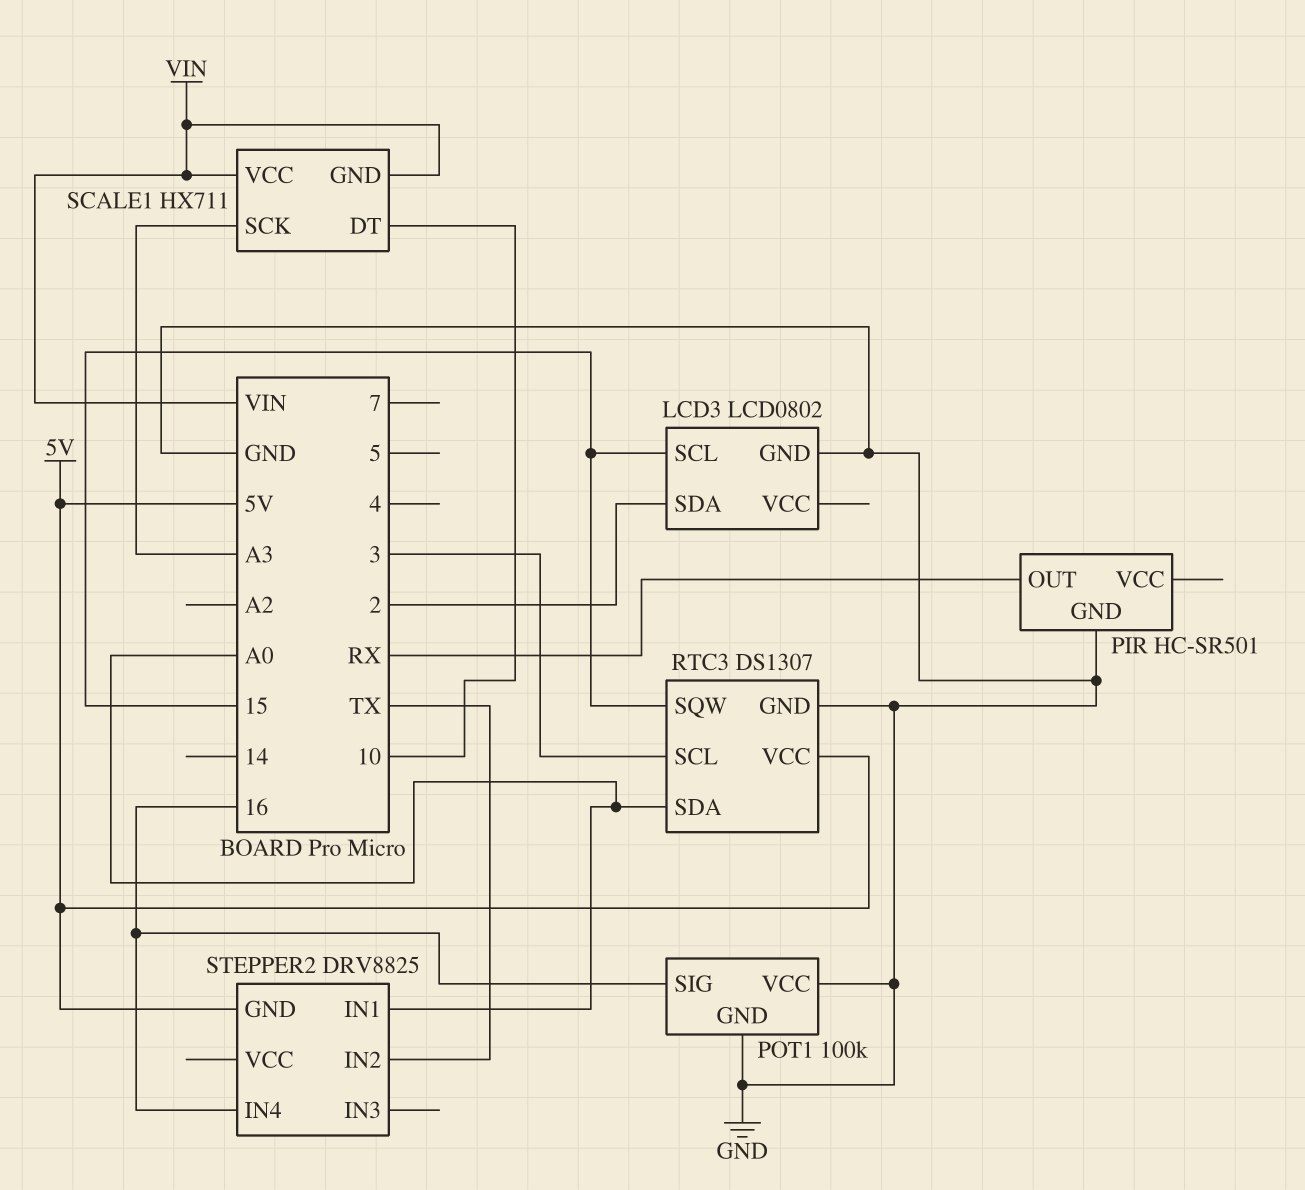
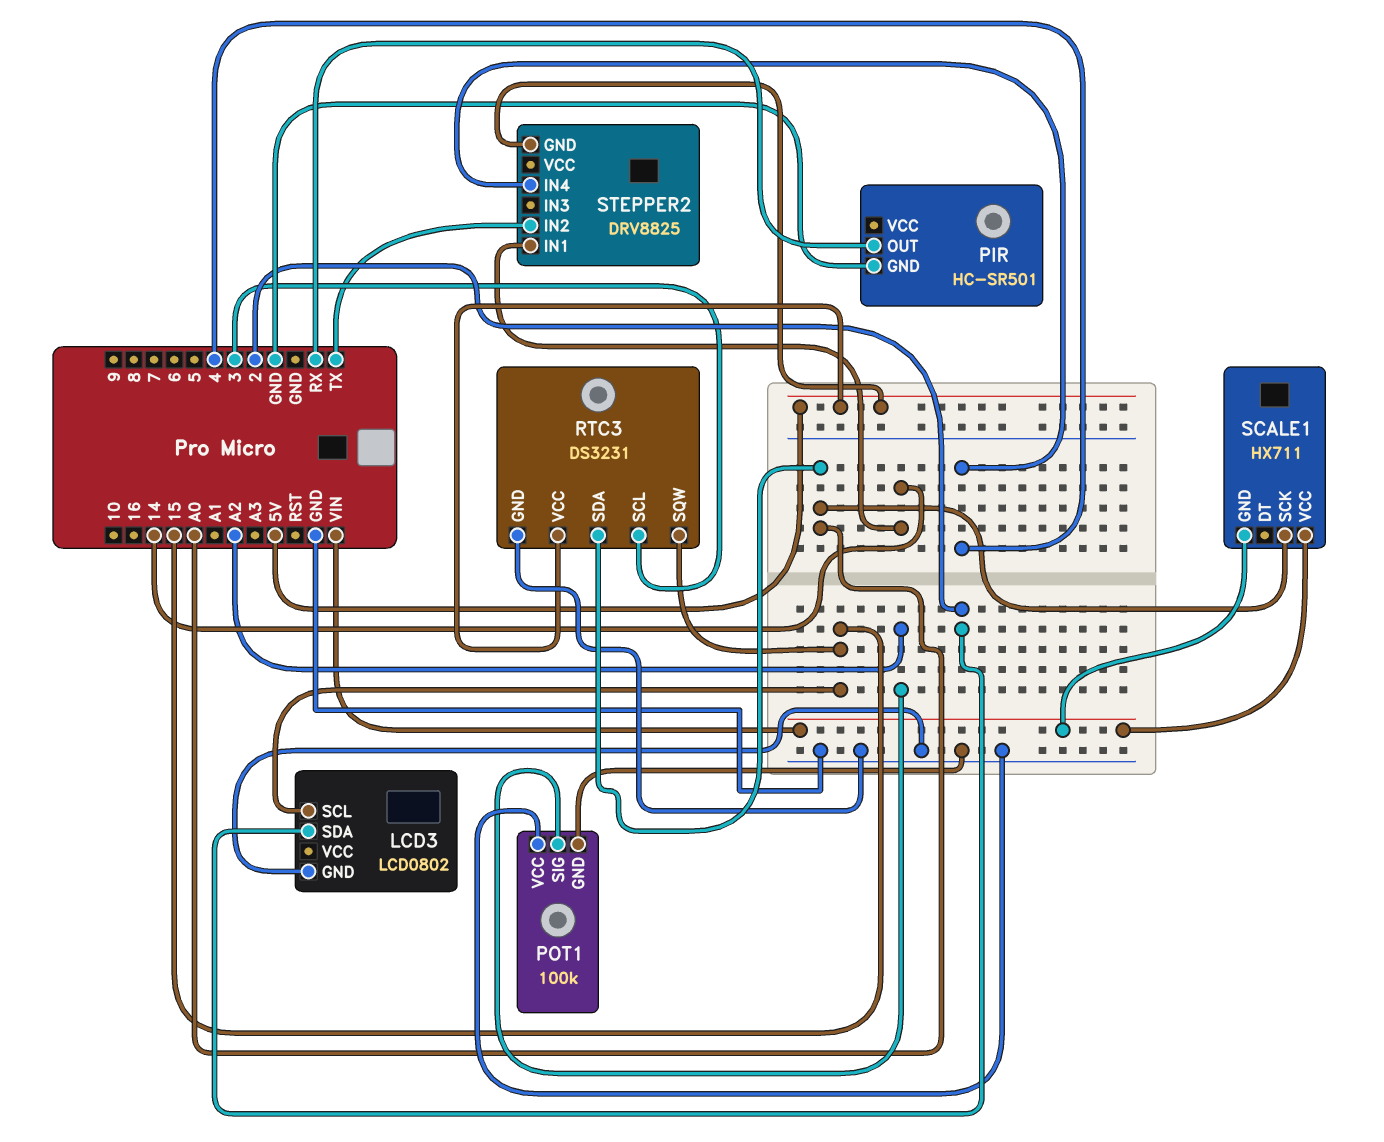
POT1 pin SIG: 16 -> A2
RTC3: DS1307 -> DS3231
SCALE1 pin DT: 10 -> none
SCALE1 pin SCK: A3 -> A0
STEPPER2 pin IN1: A0 -> 14
STEPPER2 pin IN4: 16 -> 4

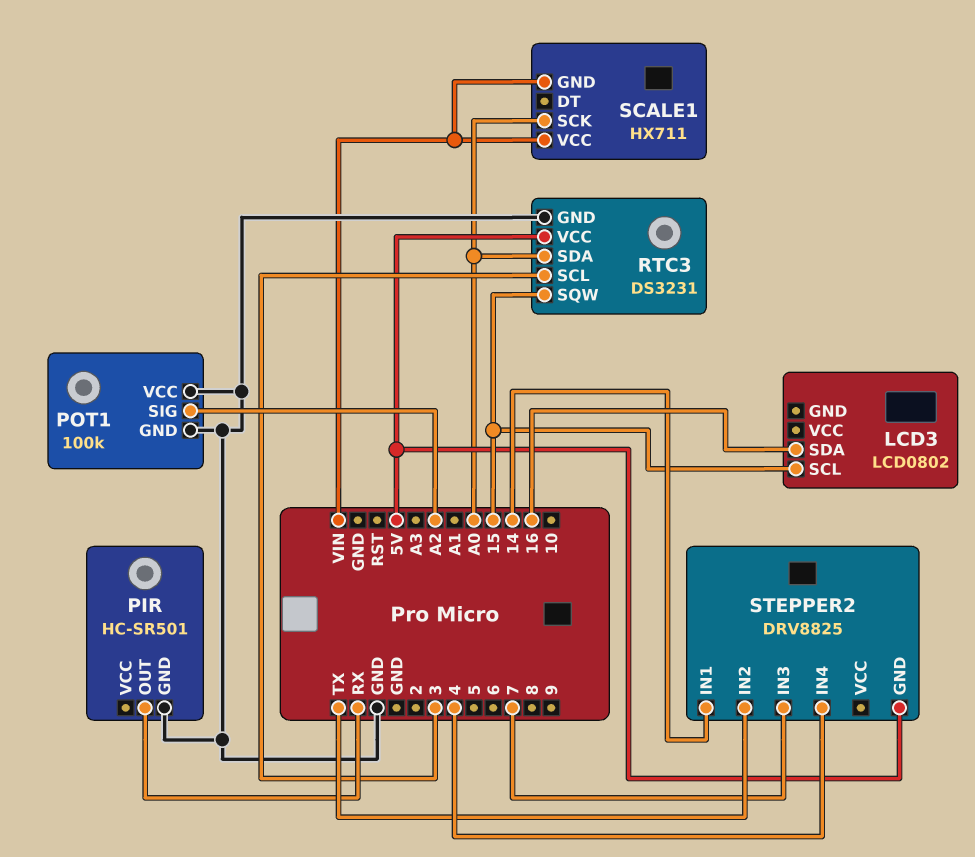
LCD3 pin GND: GND -> none
LCD3 pin SDA: 2 -> 16
STEPPER2 pin IN3: none -> 7

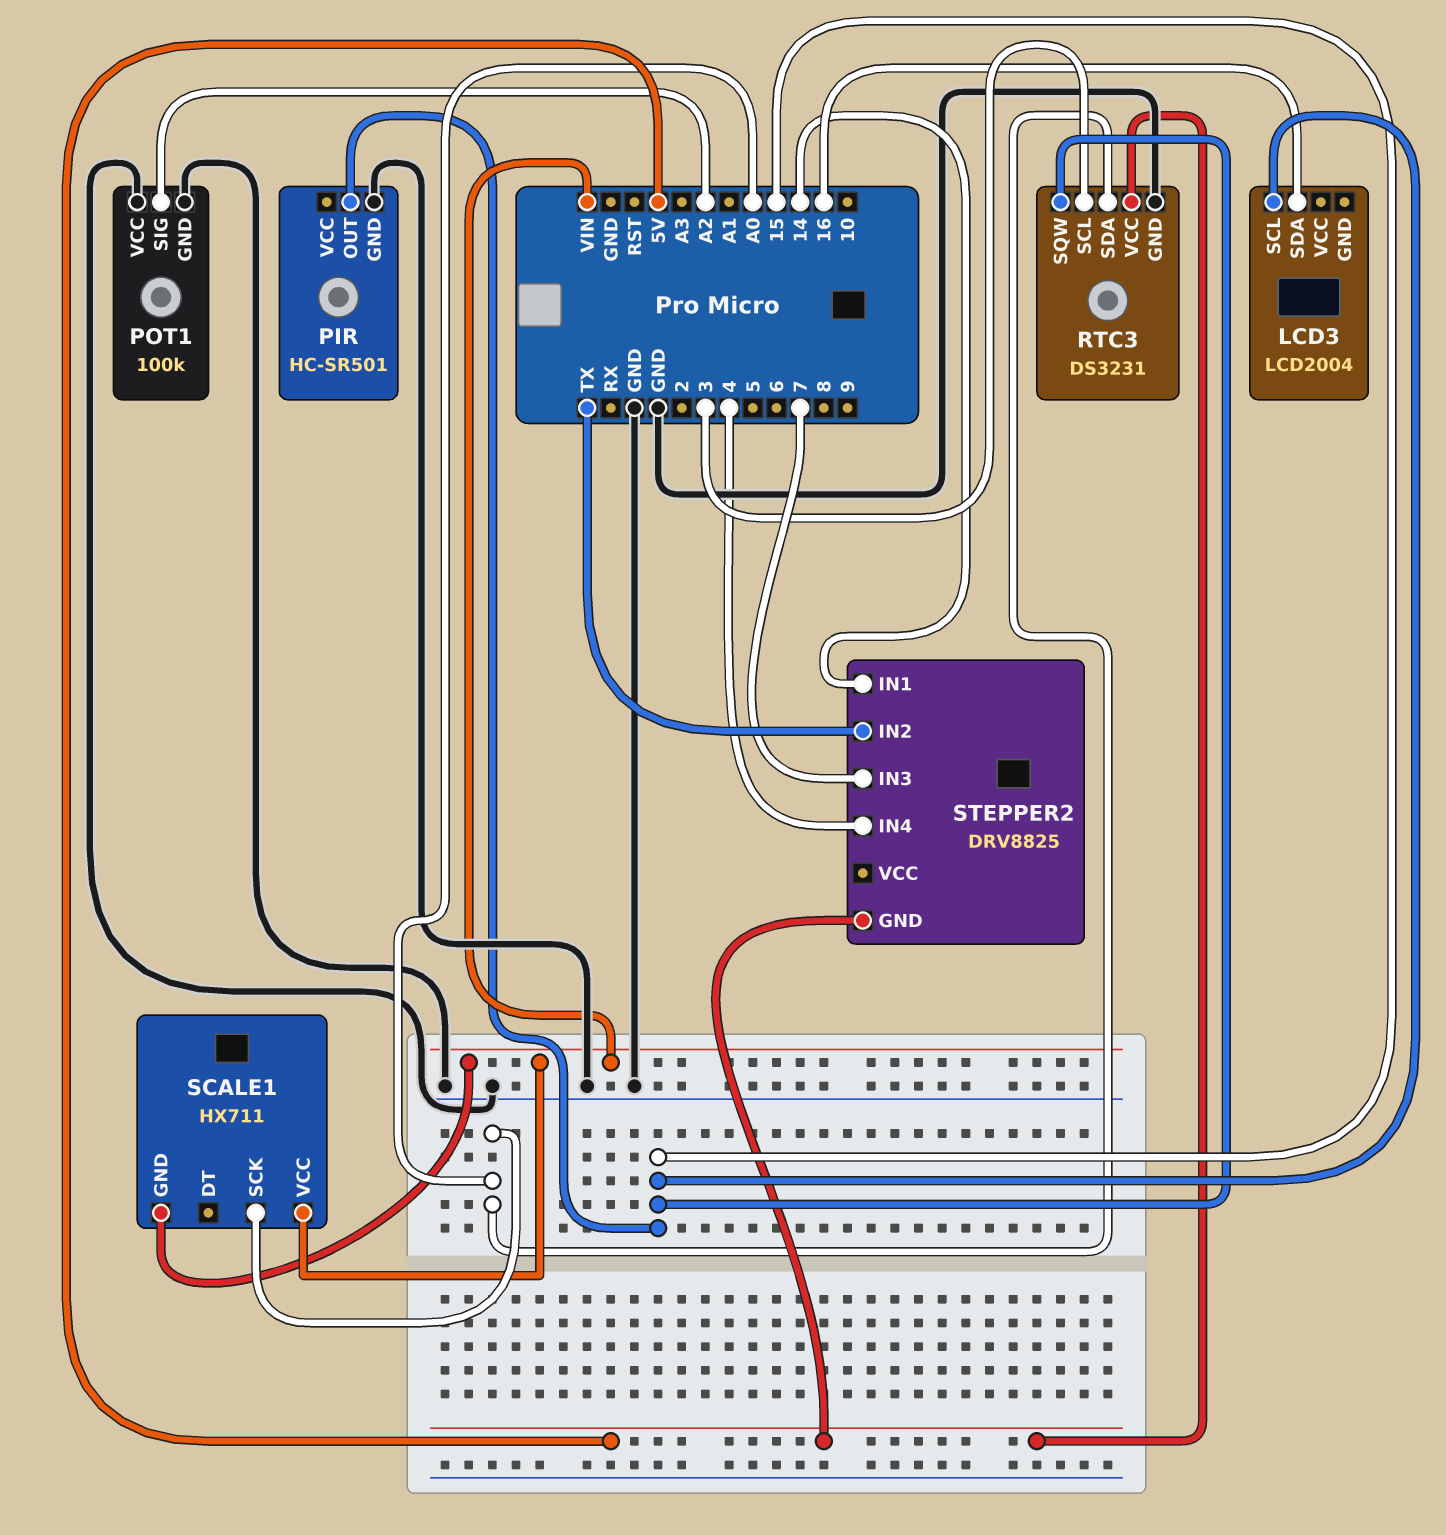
LCD3: LCD0802 -> LCD2004
PIR pin OUT: RX -> 15

